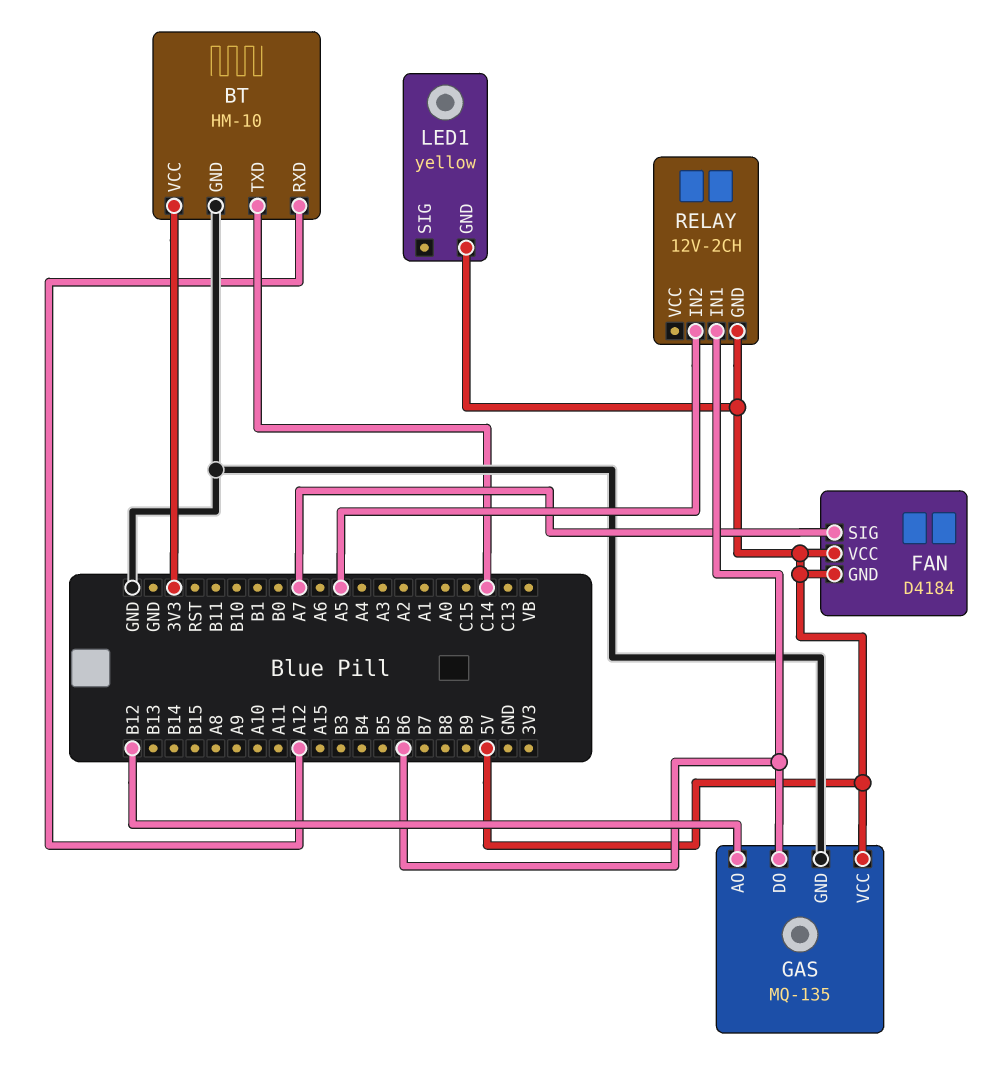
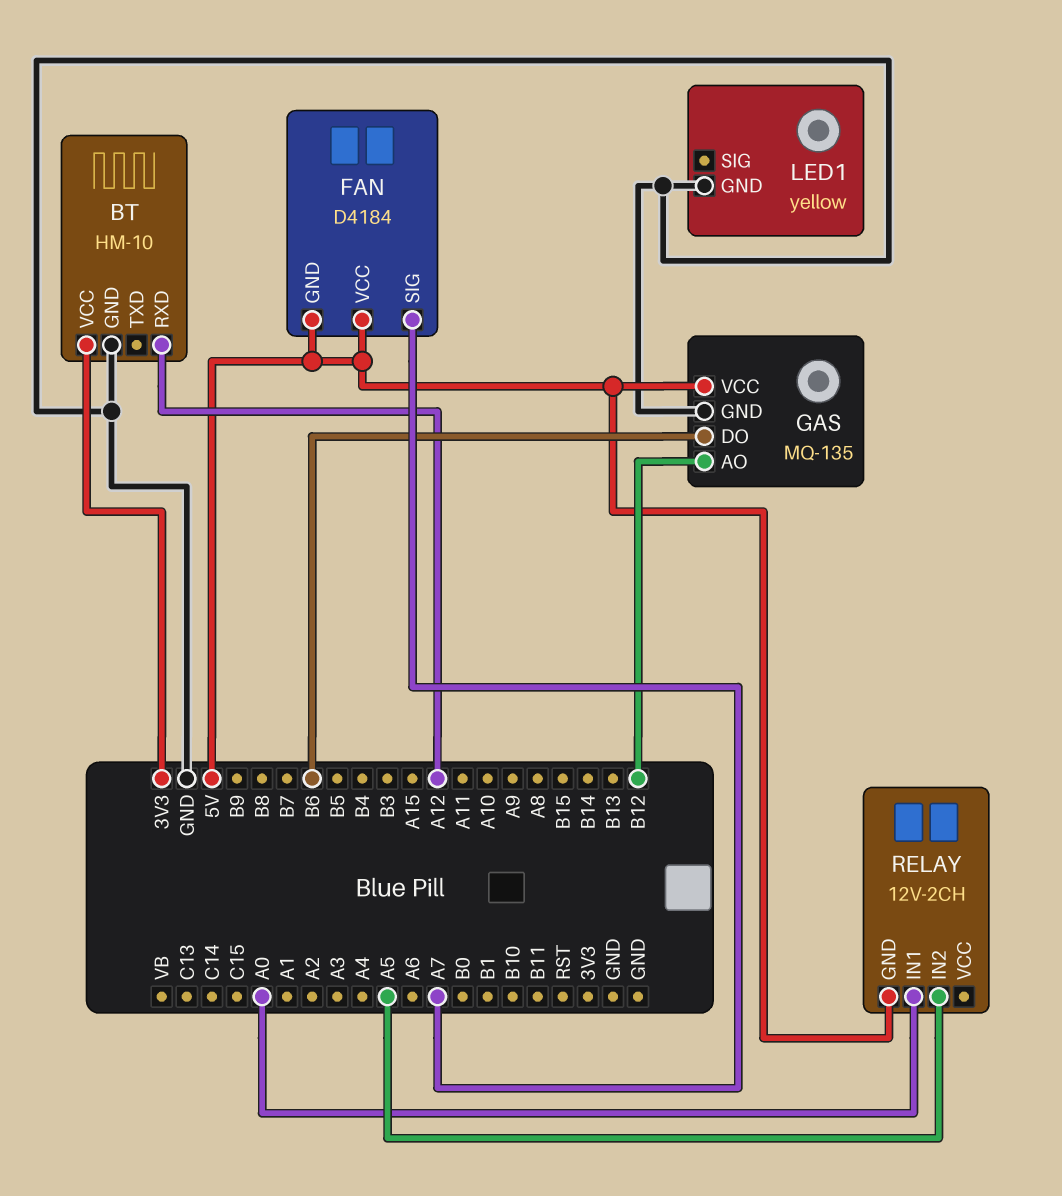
BT pin TXD: C14 -> none
LED1 pin GND: 5V -> GND
RELAY pin IN1: B6 -> A0

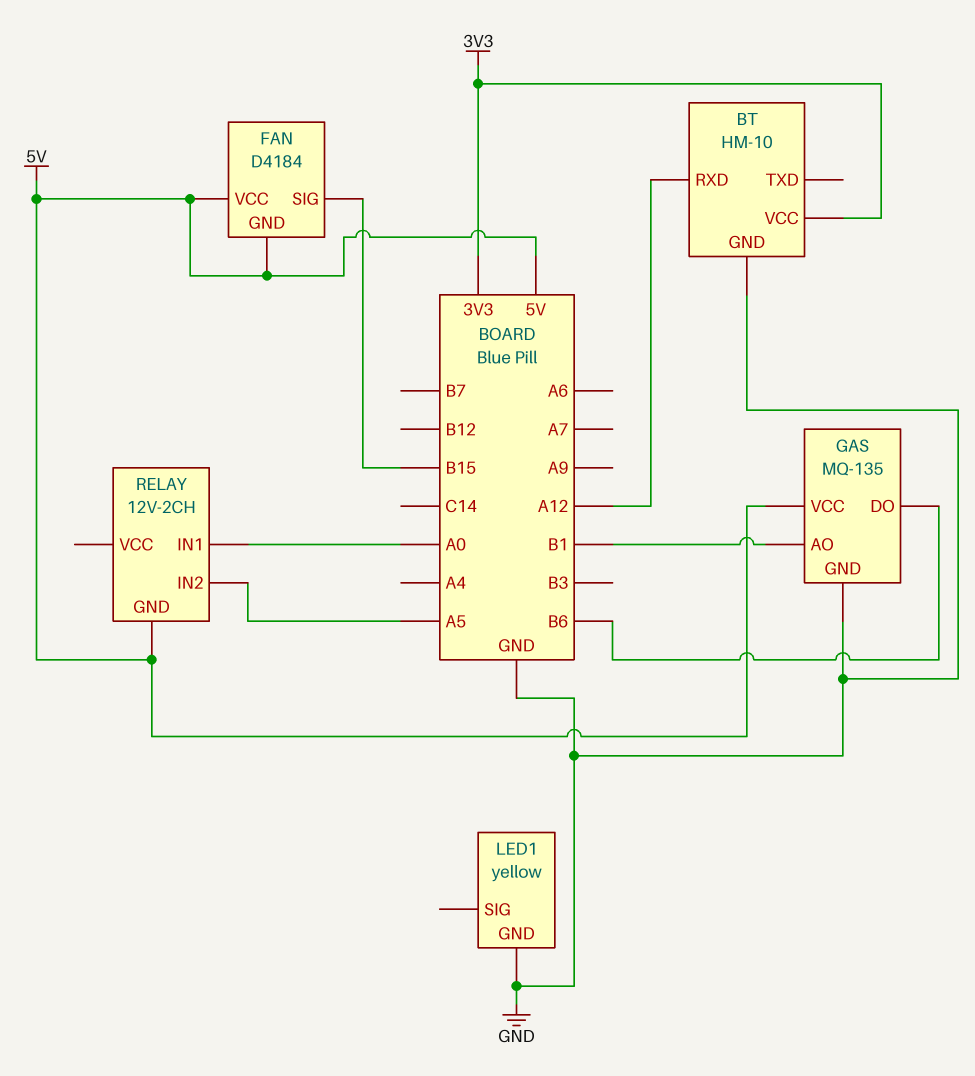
FAN pin SIG: A7 -> B15
GAS pin AO: B12 -> B1

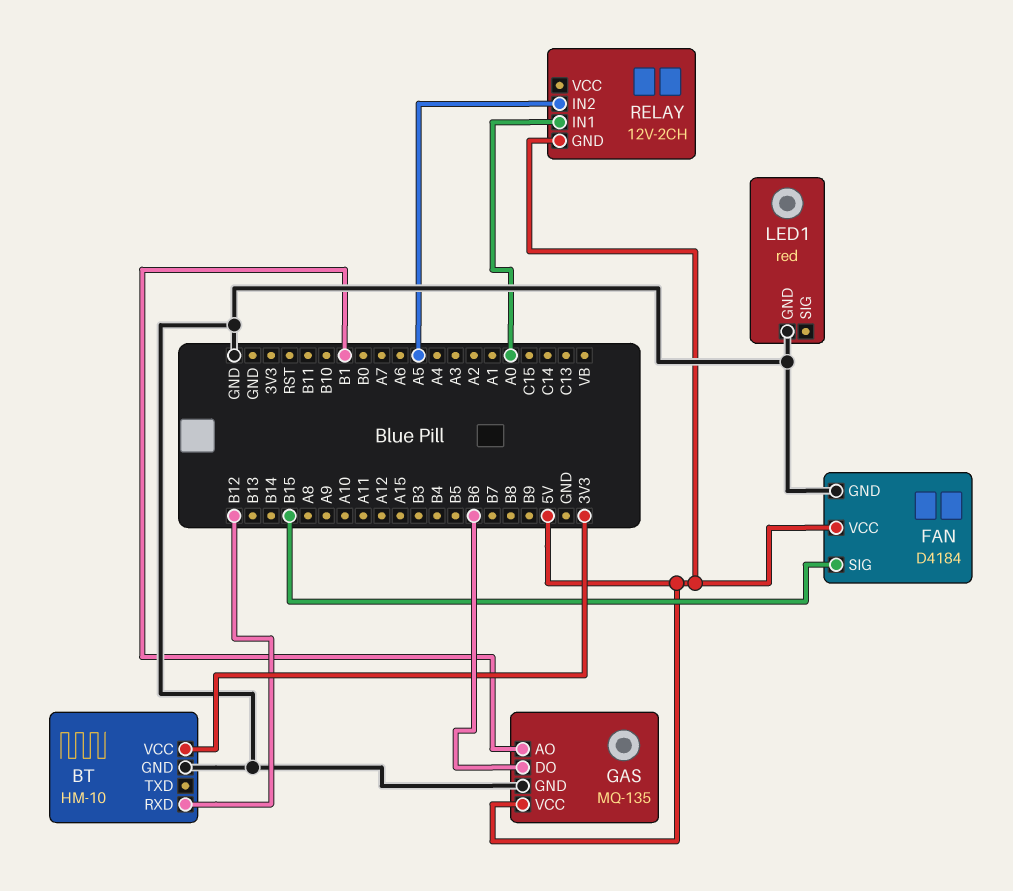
BT pin RXD: A12 -> B12
FAN pin GND: 5V -> GND
LED1: yellow -> red

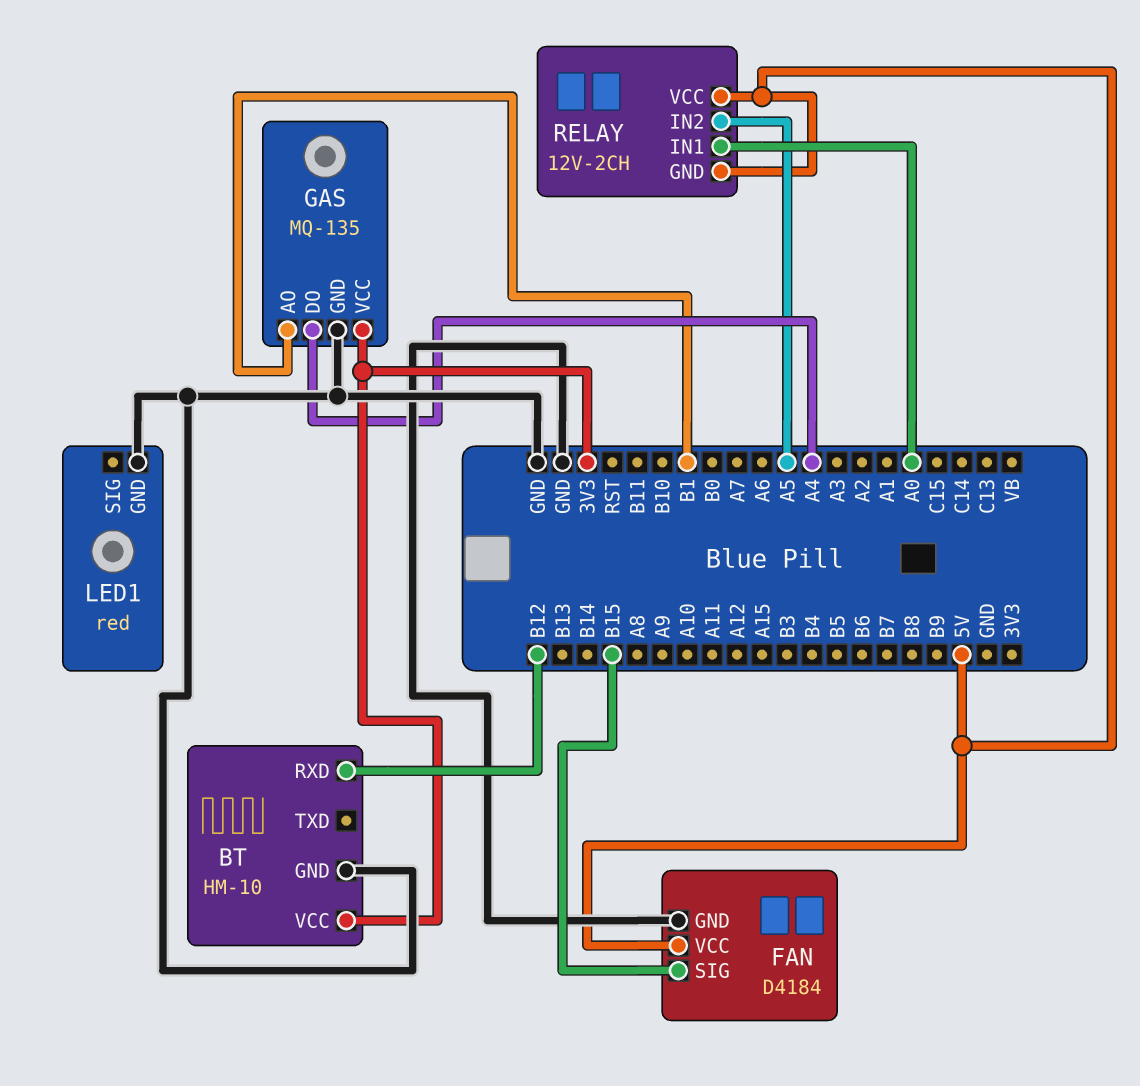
GAS pin DO: B6 -> A4
GAS pin VCC: 5V -> 3V3
RELAY pin VCC: none -> 5V

